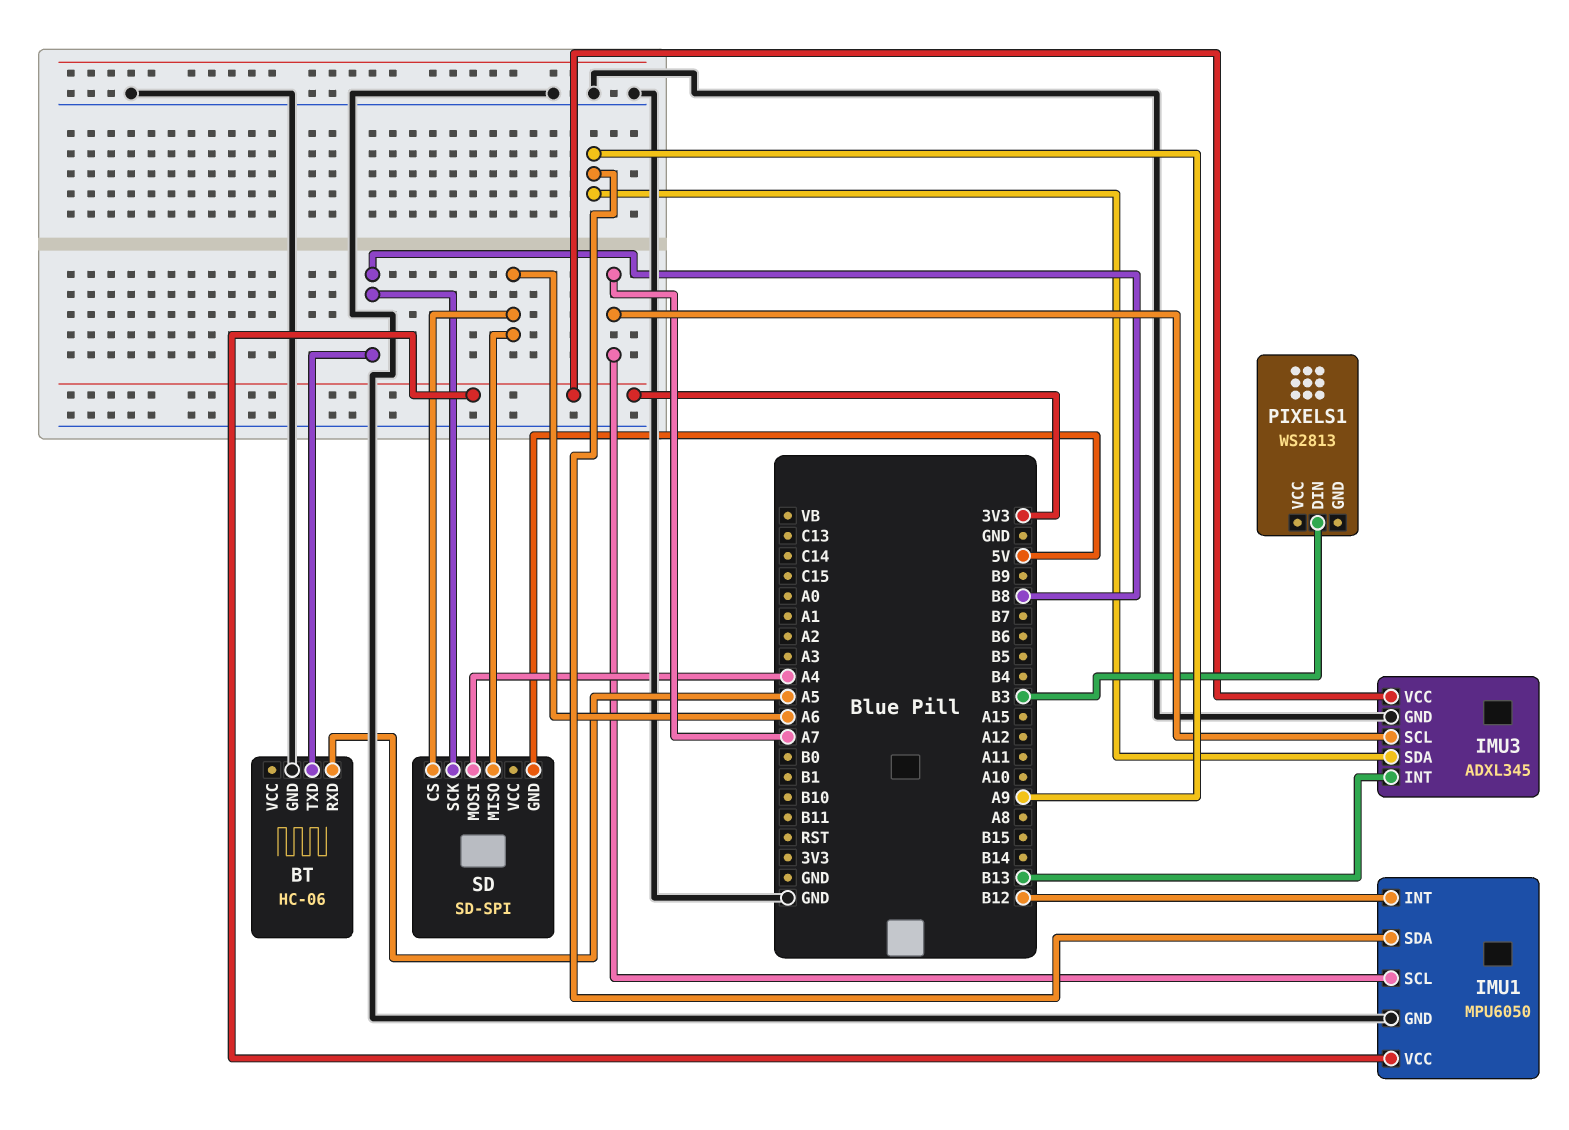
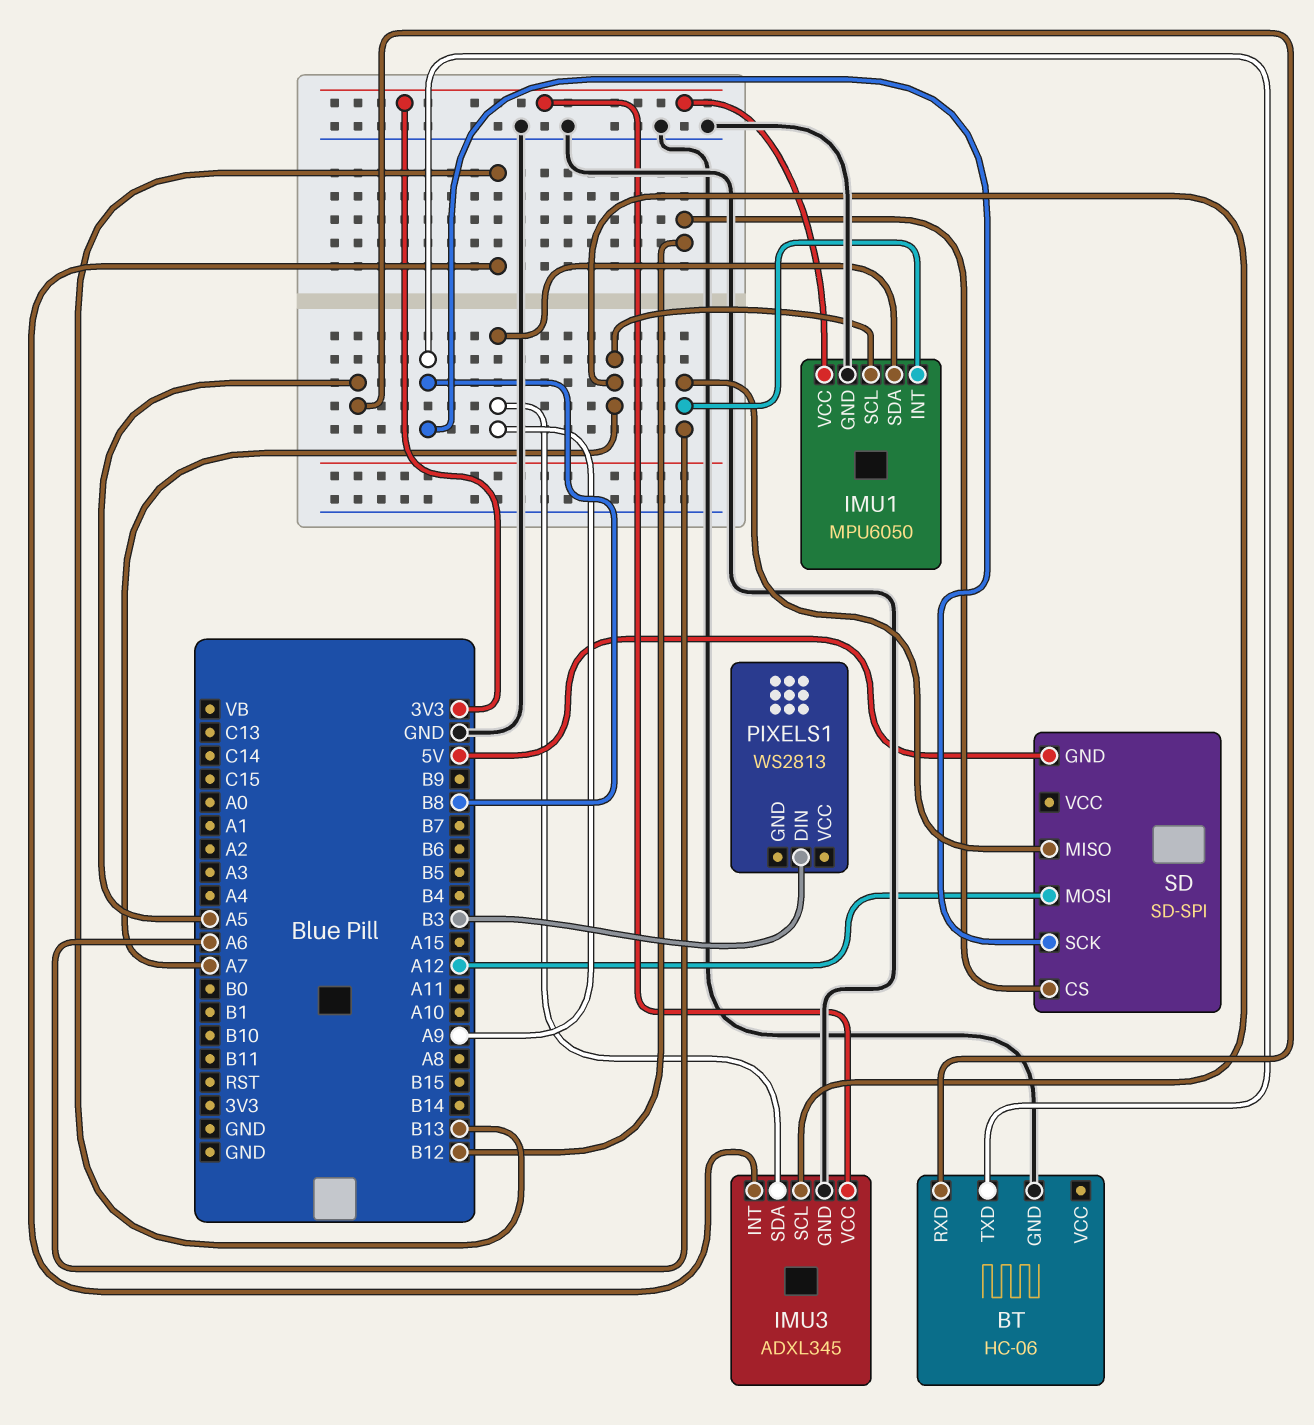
IMU1 pin INT: B12 -> A6
SD pin CS: A6 -> B12
SD pin MOSI: A4 -> A12

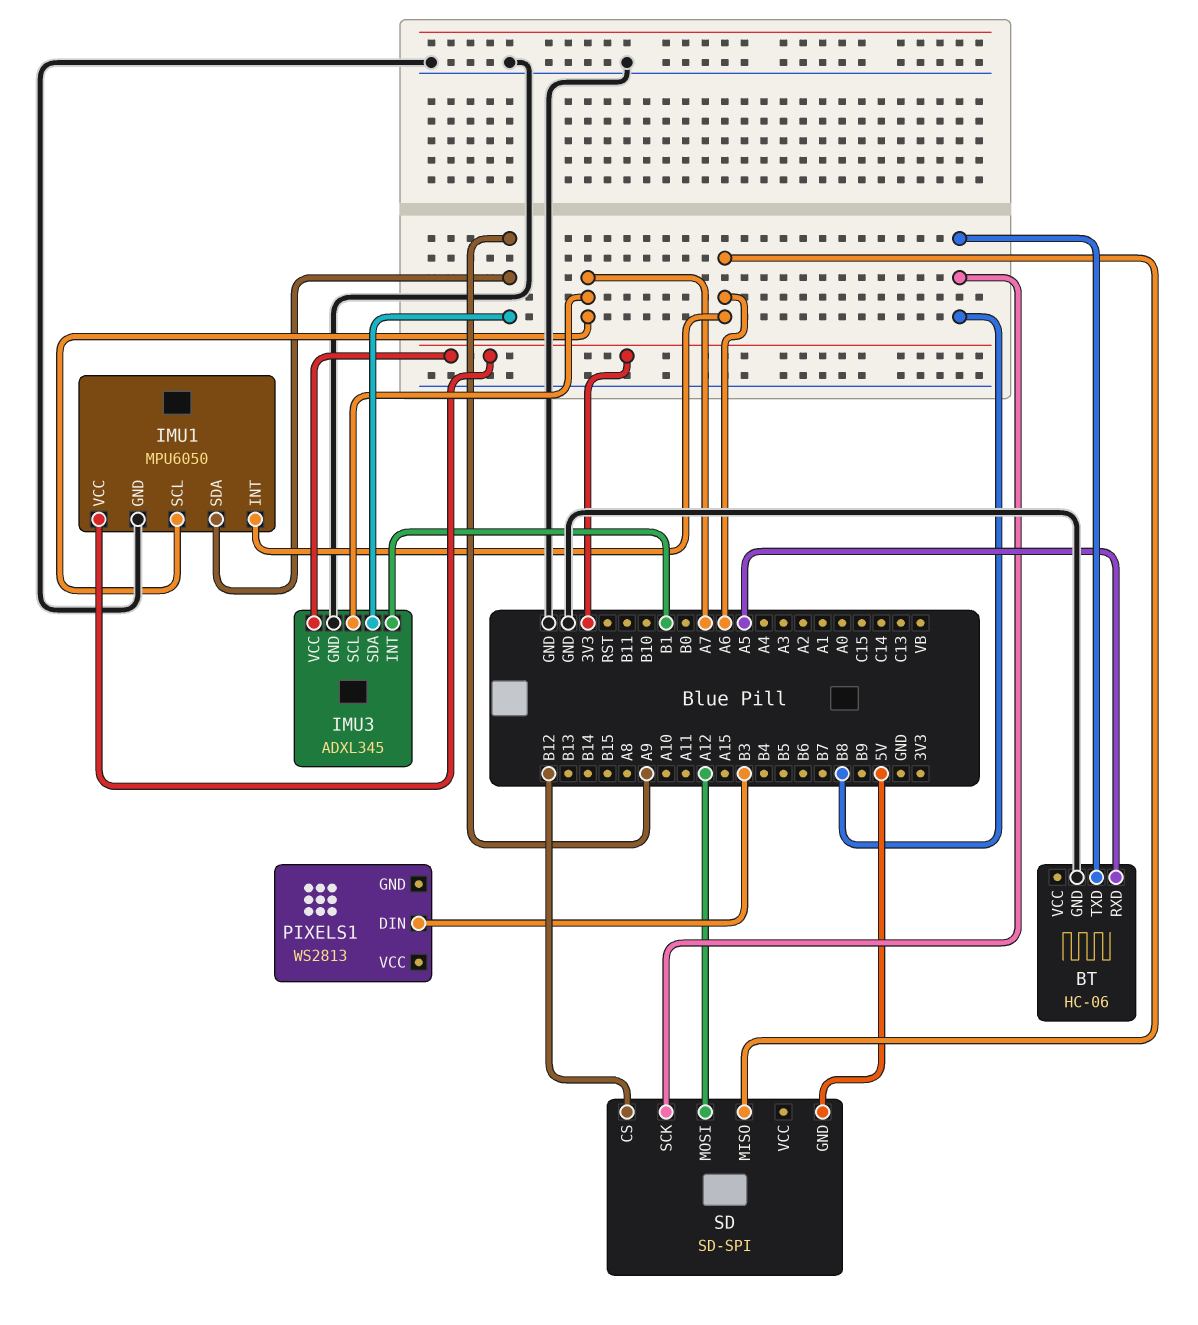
IMU3 pin INT: B13 -> B1

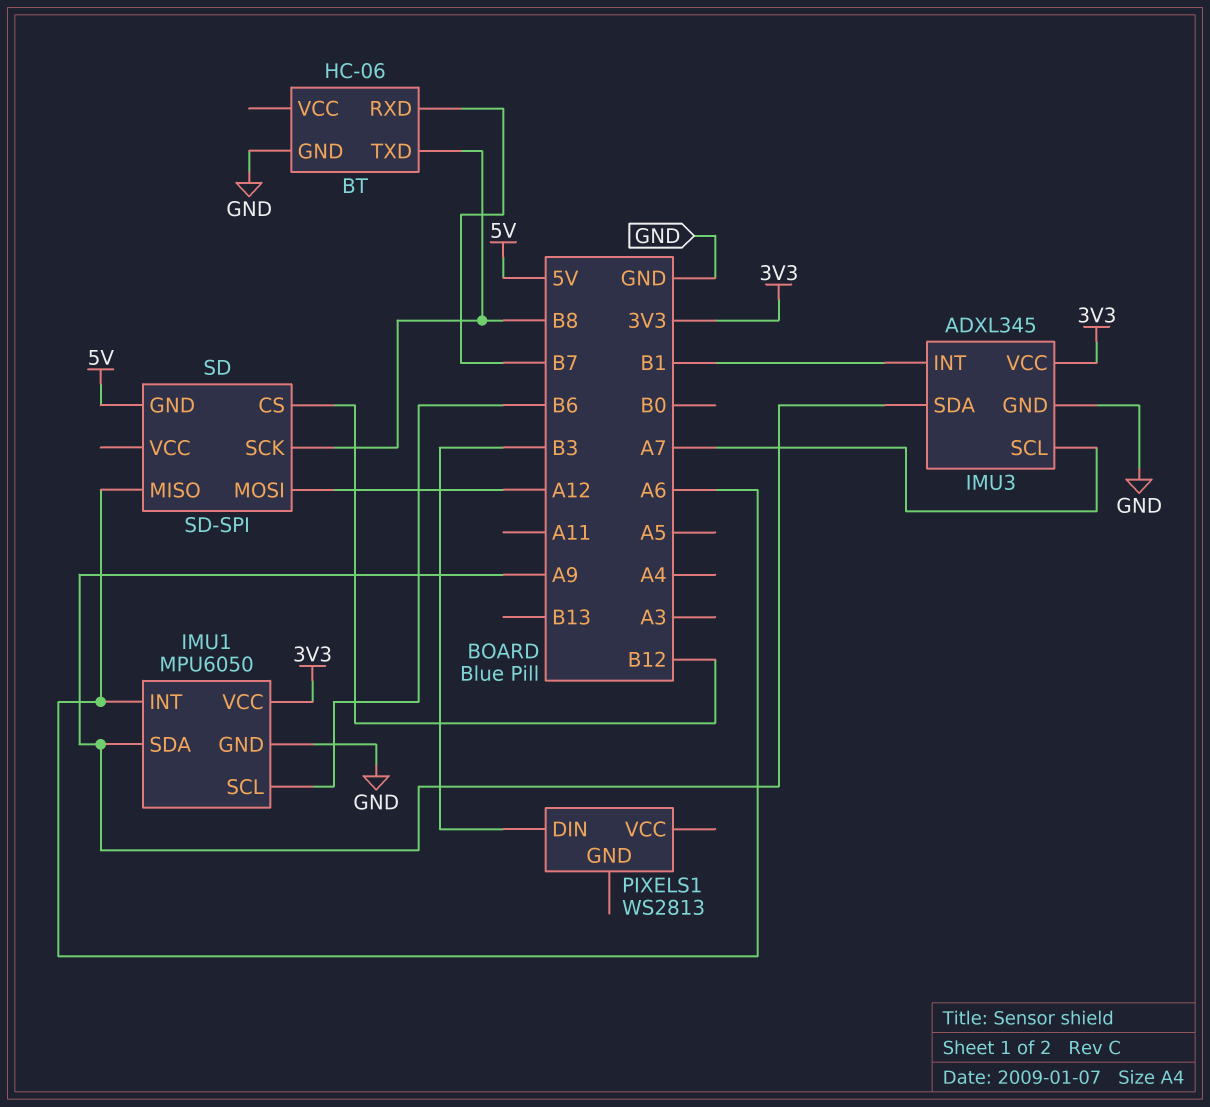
BT pin RXD: A5 -> B7
IMU1 pin SCL: A7 -> B6

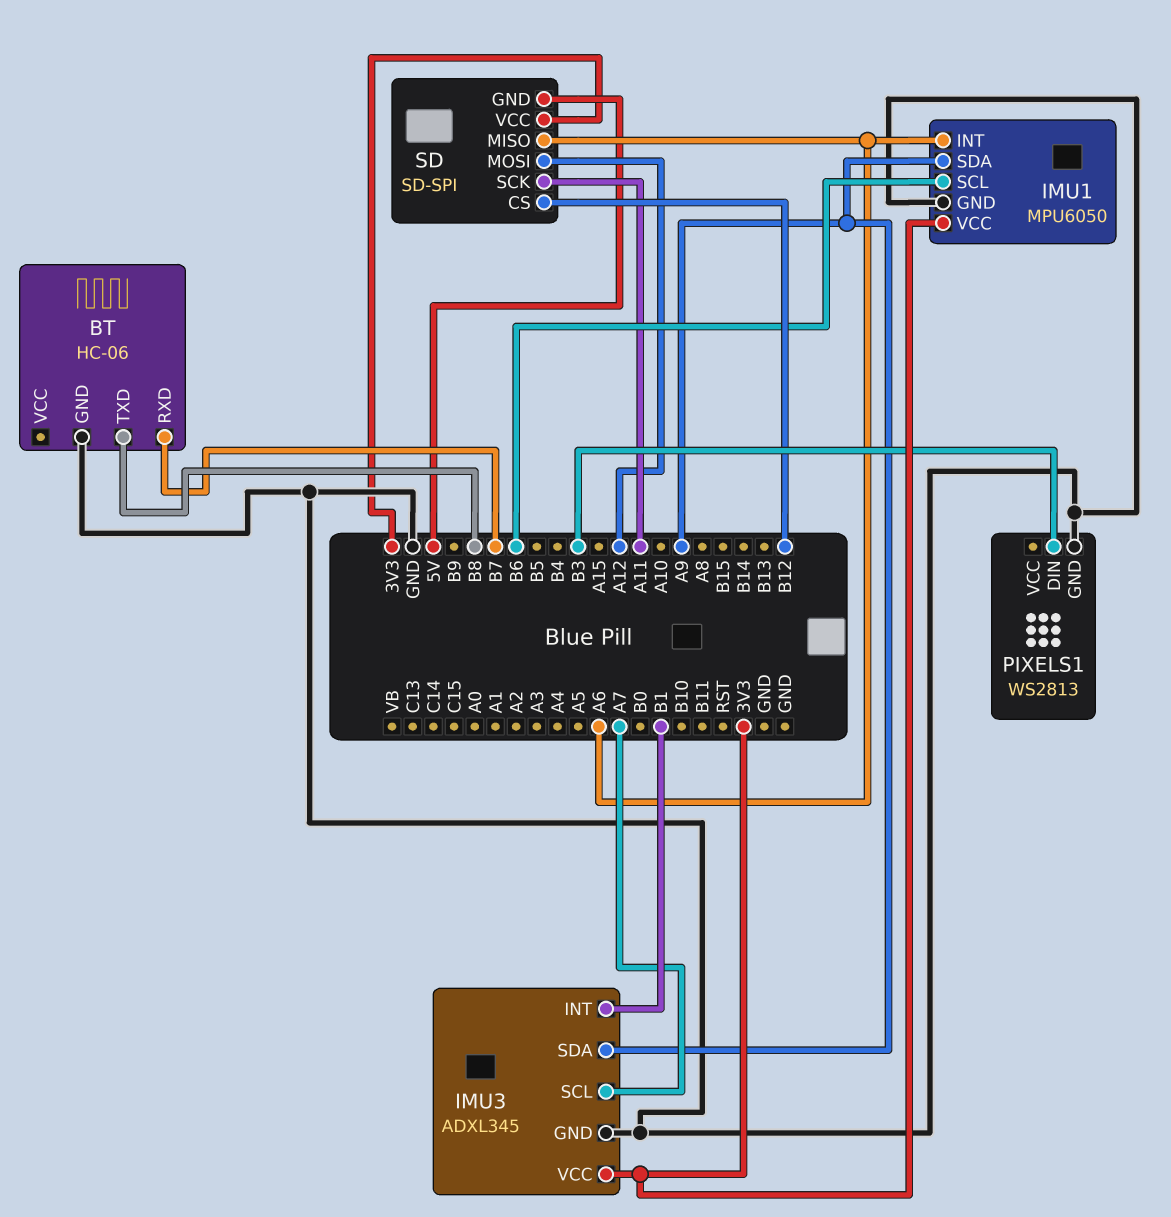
PIXELS1 pin GND: none -> GND
SD pin SCK: B8 -> A11
SD pin VCC: none -> 3V3

